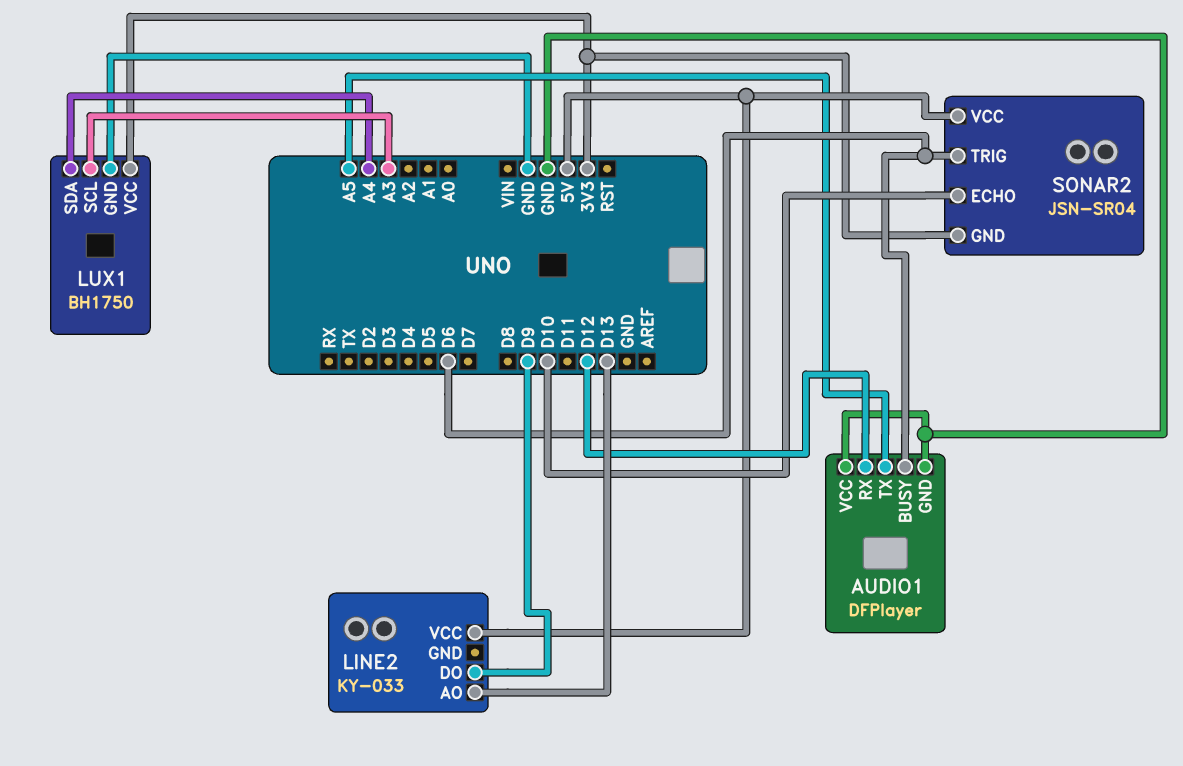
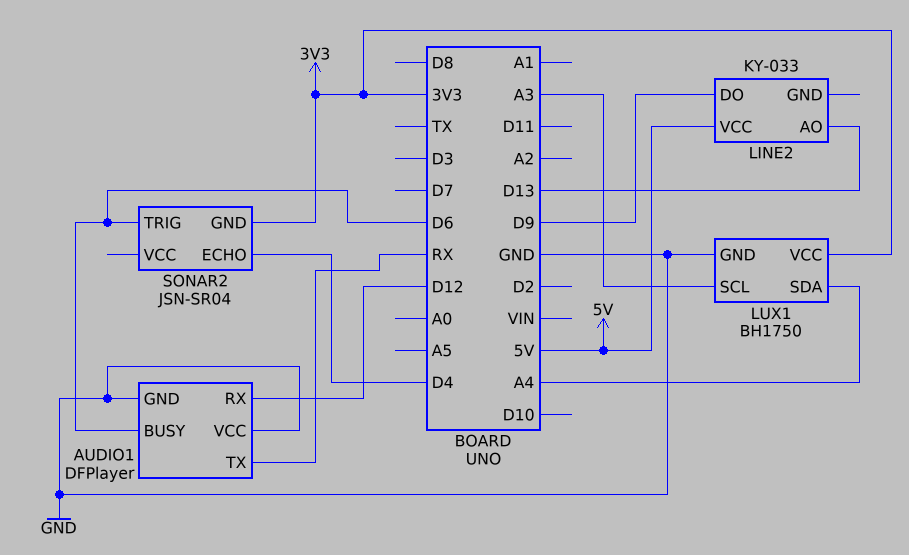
AUDIO1 pin TX: A5 -> RX
SONAR2 pin ECHO: D10 -> D4
SONAR2 pin VCC: 5V -> none

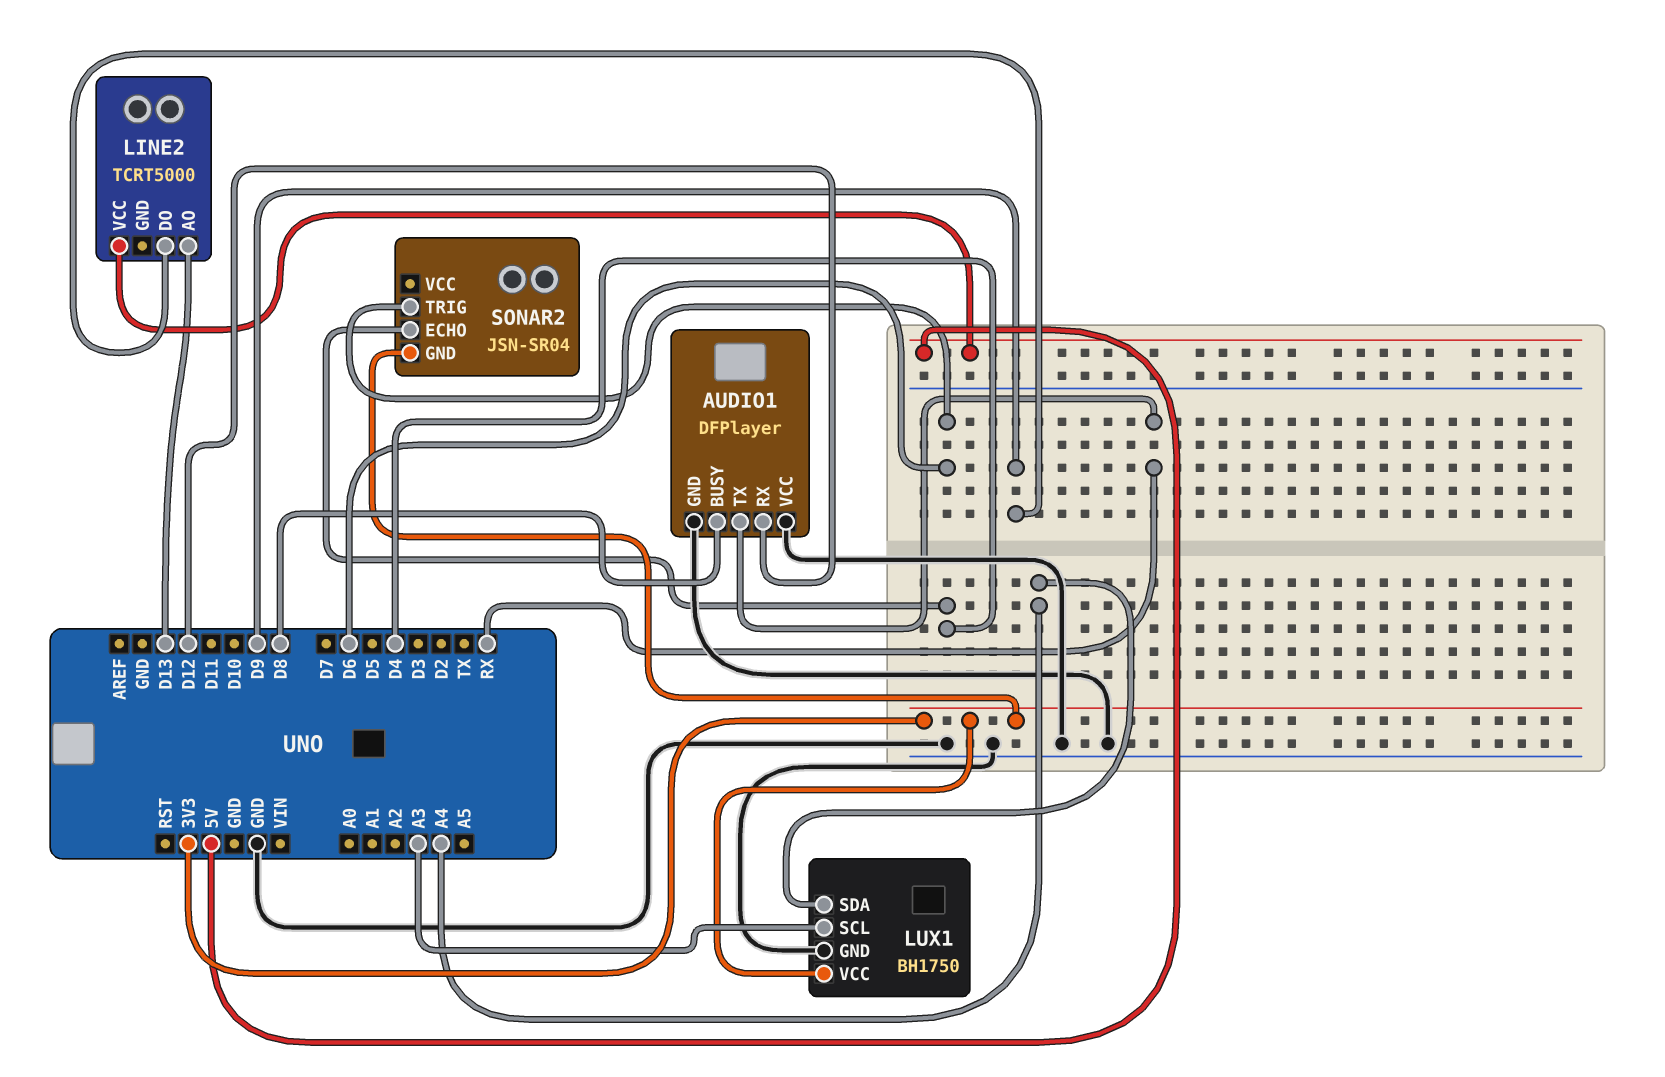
AUDIO1 pin BUSY: D6 -> D8
LINE2: KY-033 -> TCRT5000

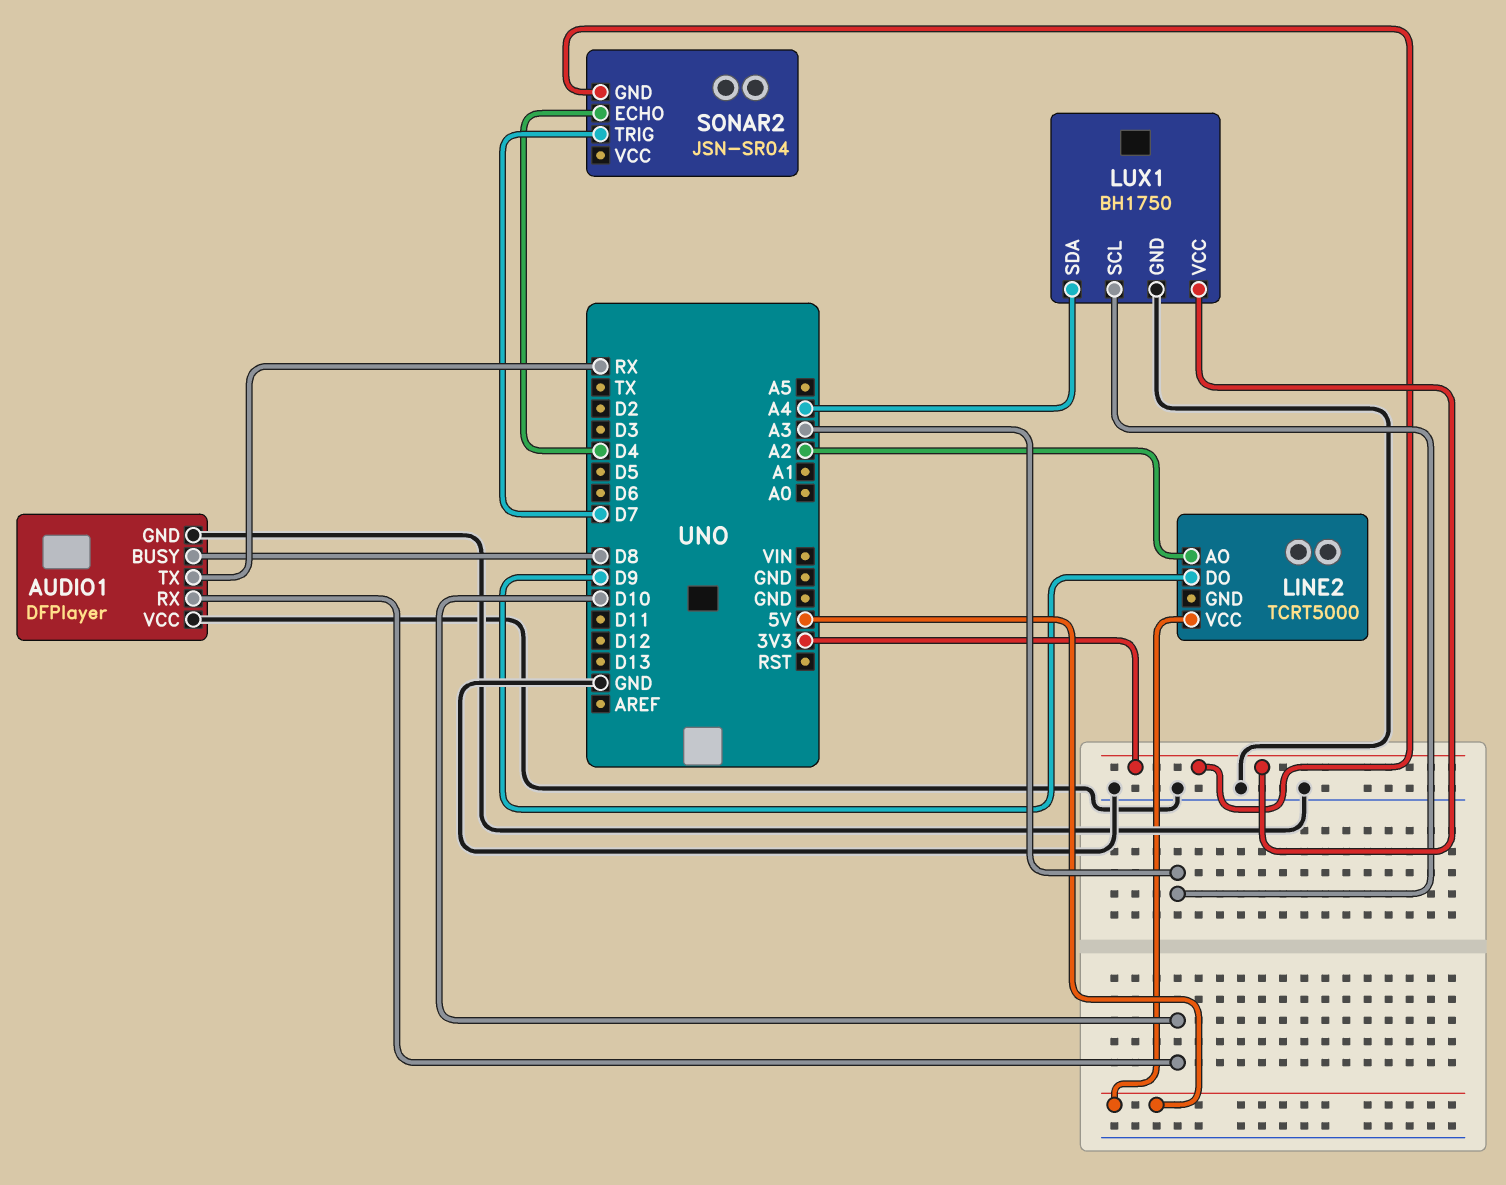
AUDIO1 pin RX: D12 -> D10
LINE2 pin AO: D13 -> A2
SONAR2 pin TRIG: D6 -> D7

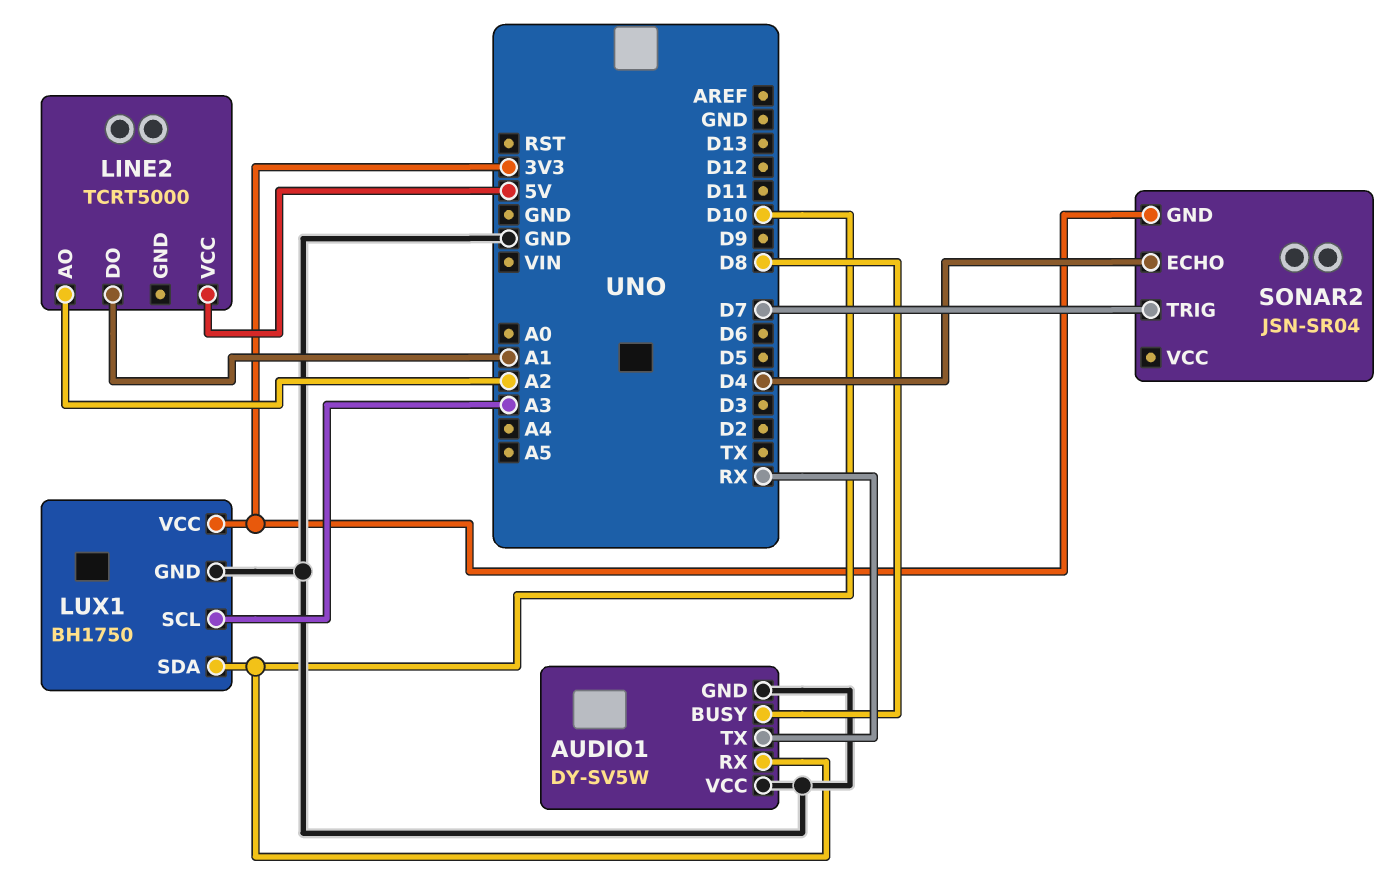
AUDIO1: DFPlayer -> DY-SV5W
LINE2 pin DO: D9 -> A1
LUX1 pin SDA: A4 -> D10

